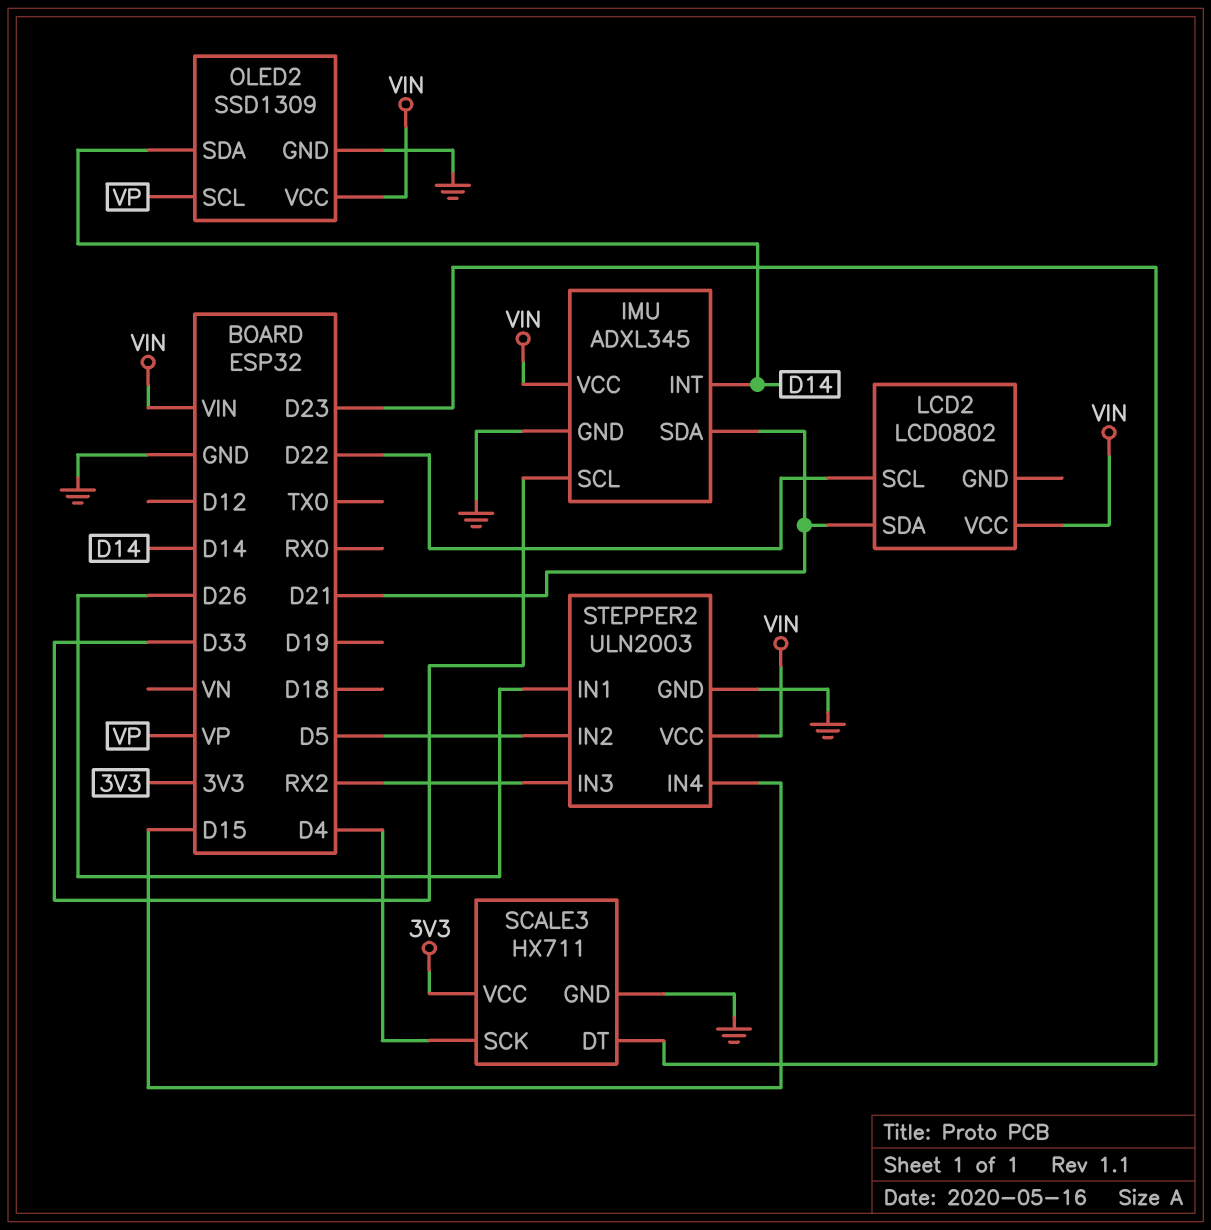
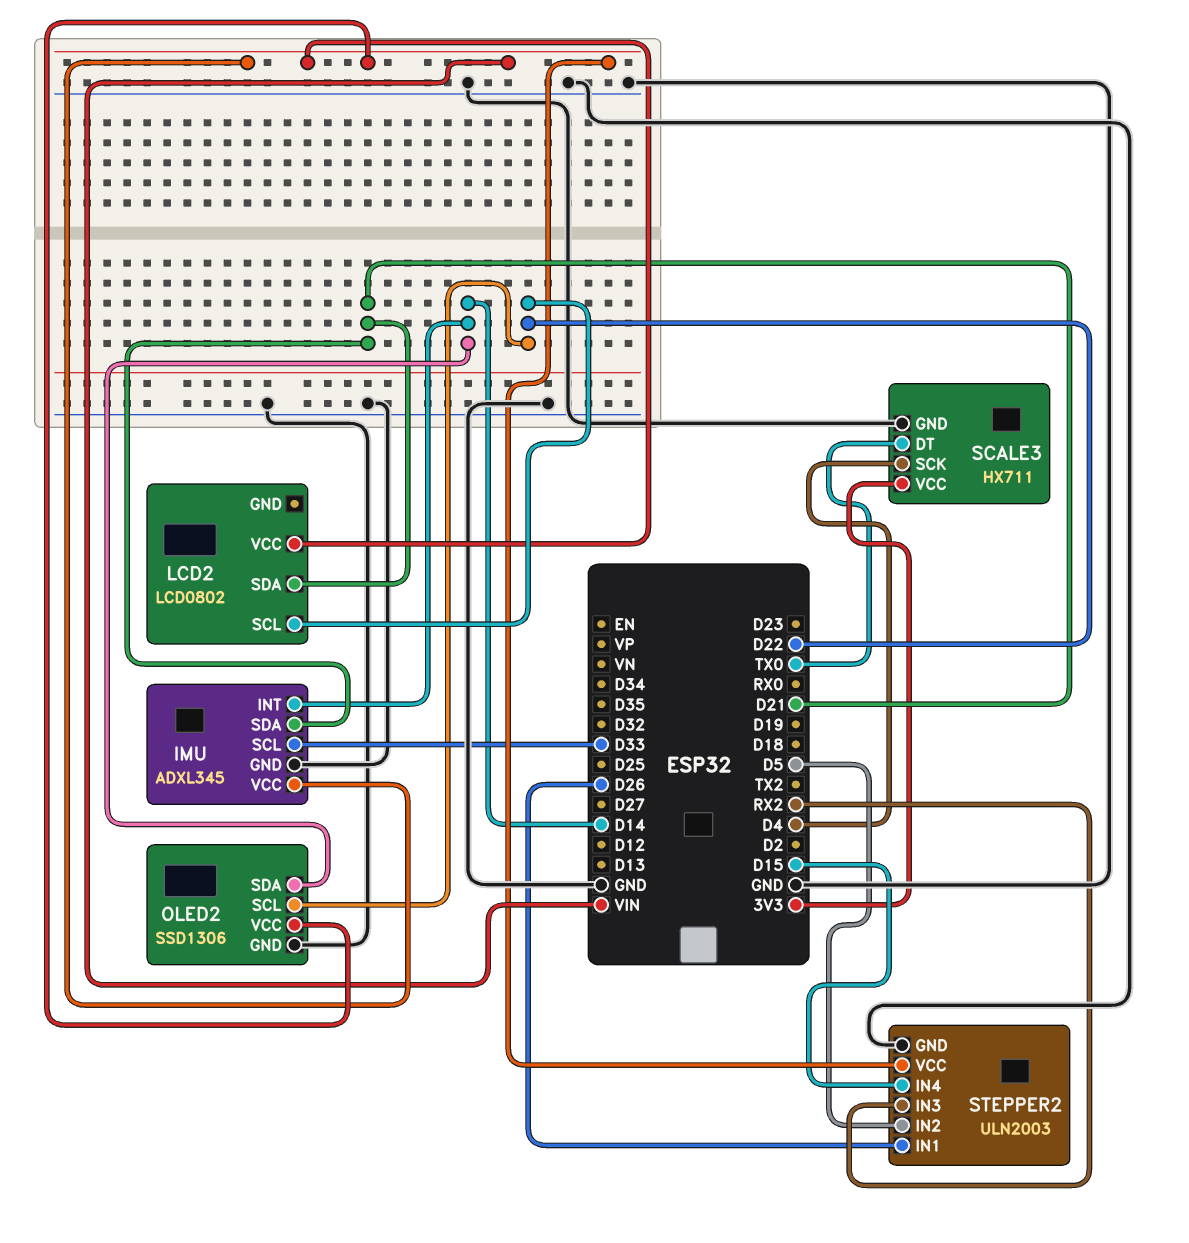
OLED2: SSD1309 -> SSD1306
OLED2 pin SCL: VP -> D22
SCALE3 pin DT: D23 -> TX0

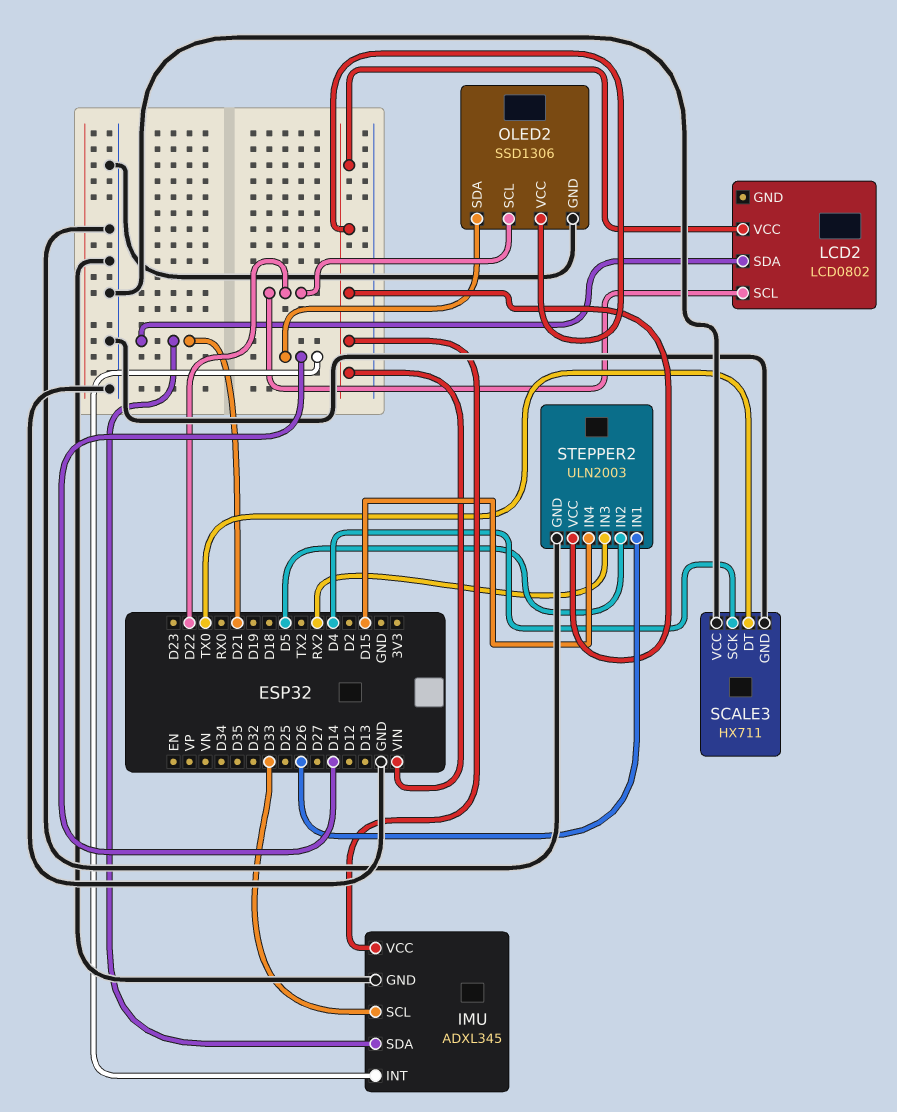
SCALE3 pin VCC: 3V3 -> GND

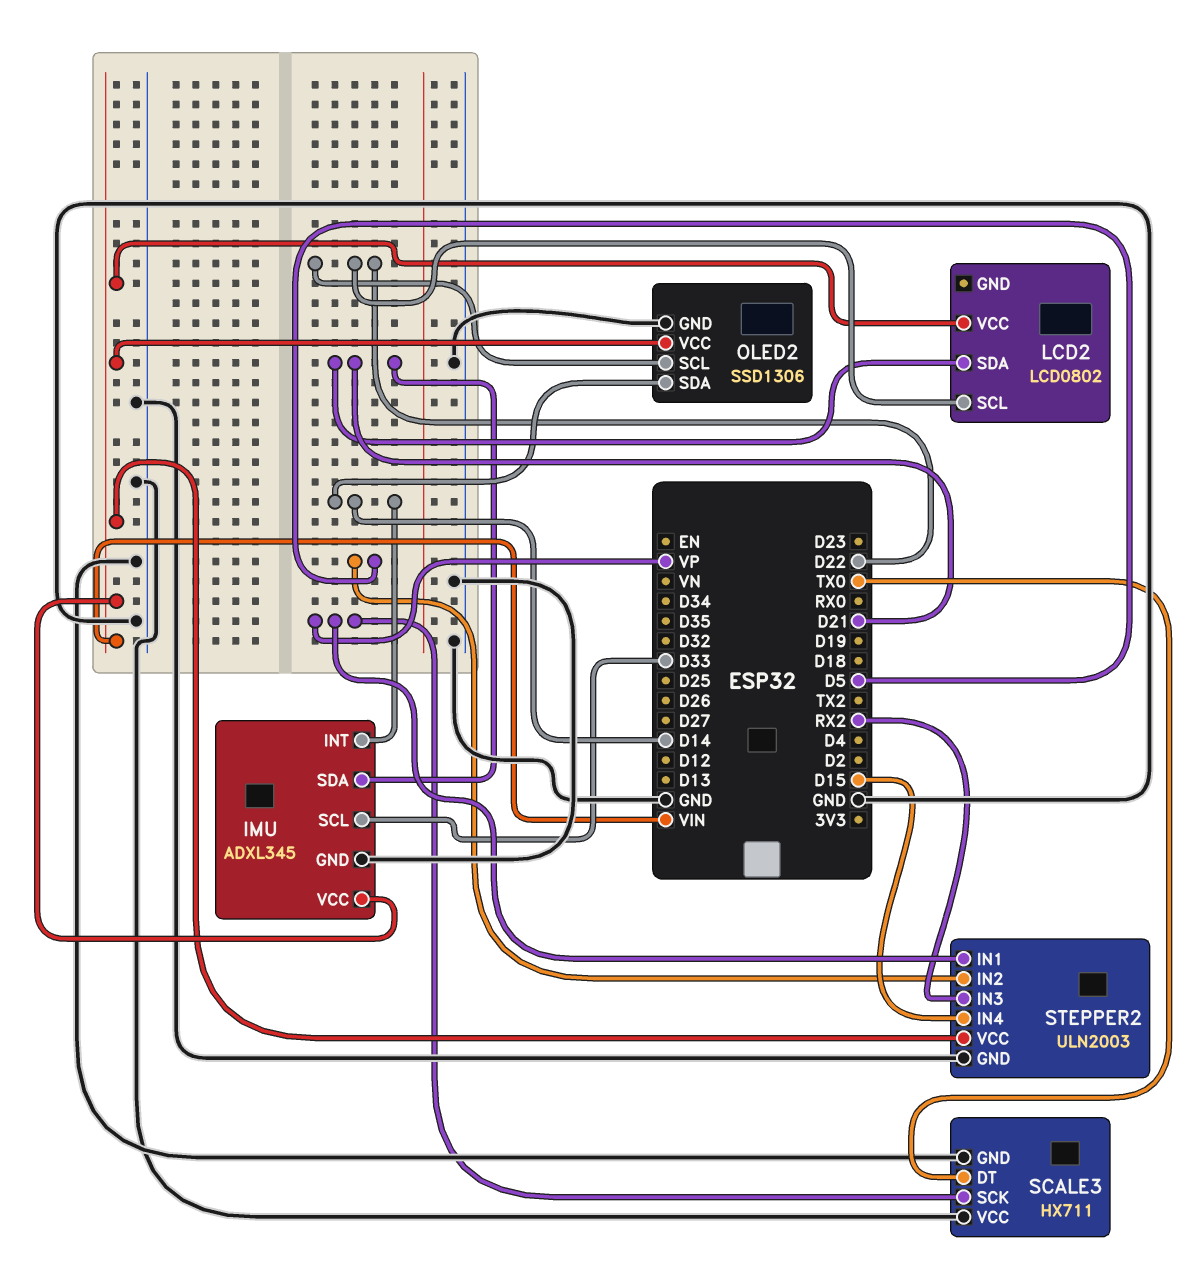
SCALE3 pin SCK: D4 -> VP
STEPPER2 pin IN1: D26 -> VP

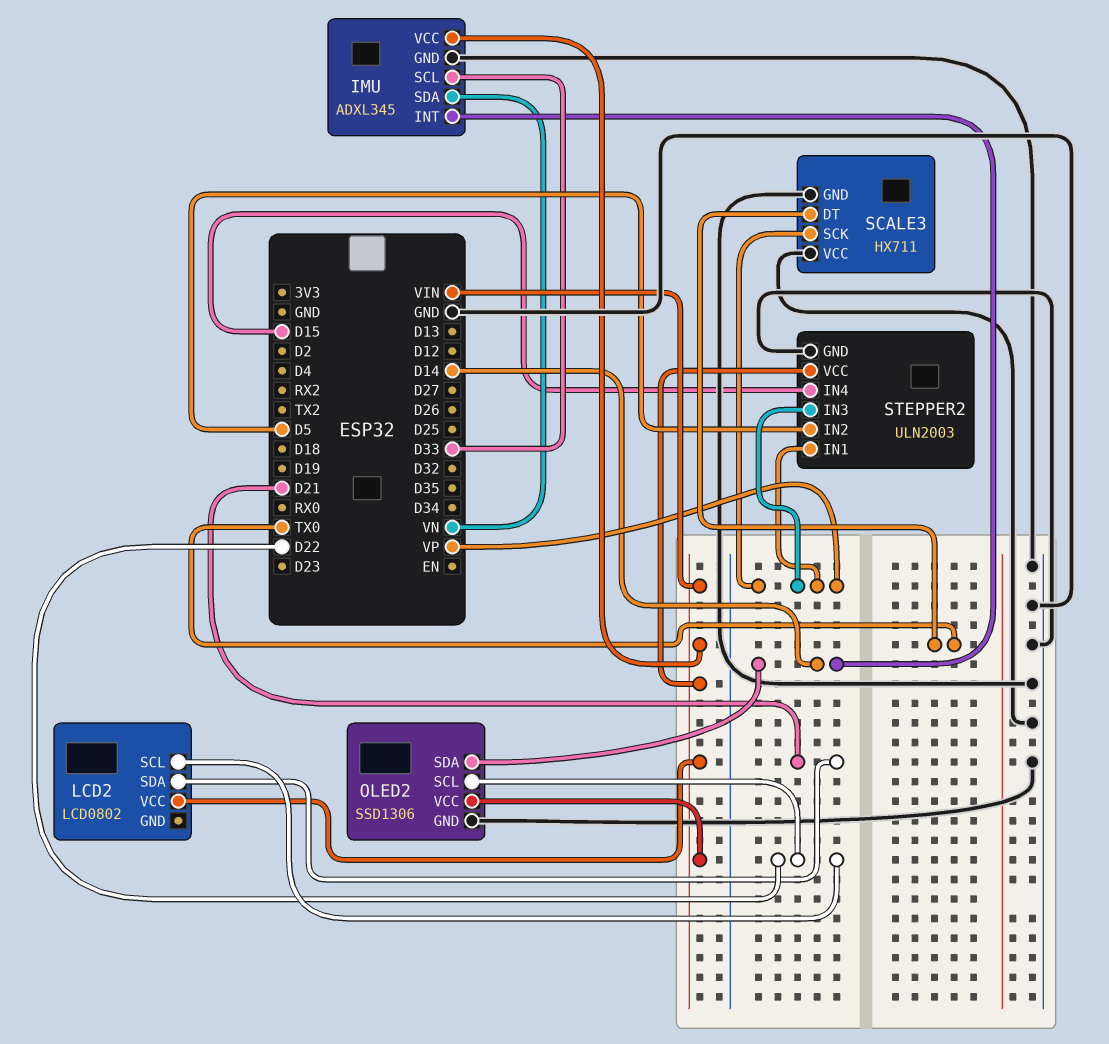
IMU pin SDA: D21 -> VN
STEPPER2 pin IN3: RX2 -> VP

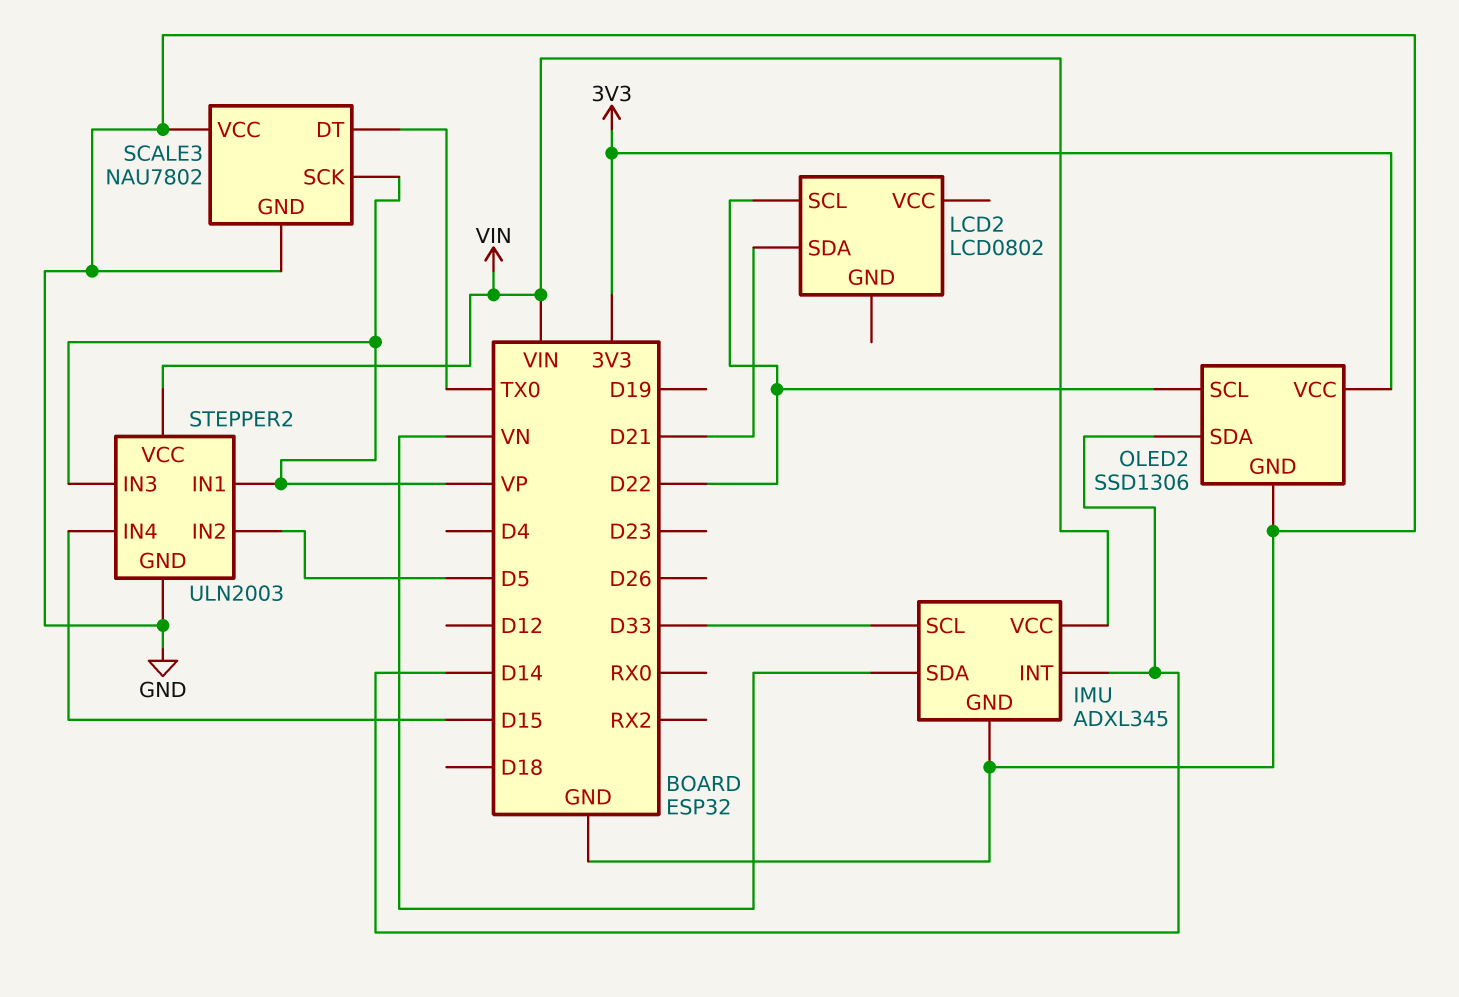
LCD2 pin VCC: VIN -> none
OLED2 pin VCC: VIN -> 3V3
SCALE3: HX711 -> NAU7802

